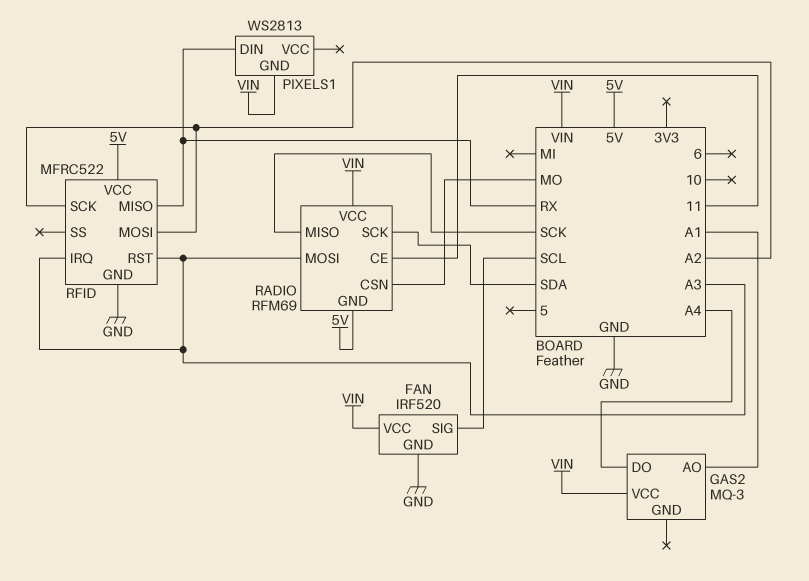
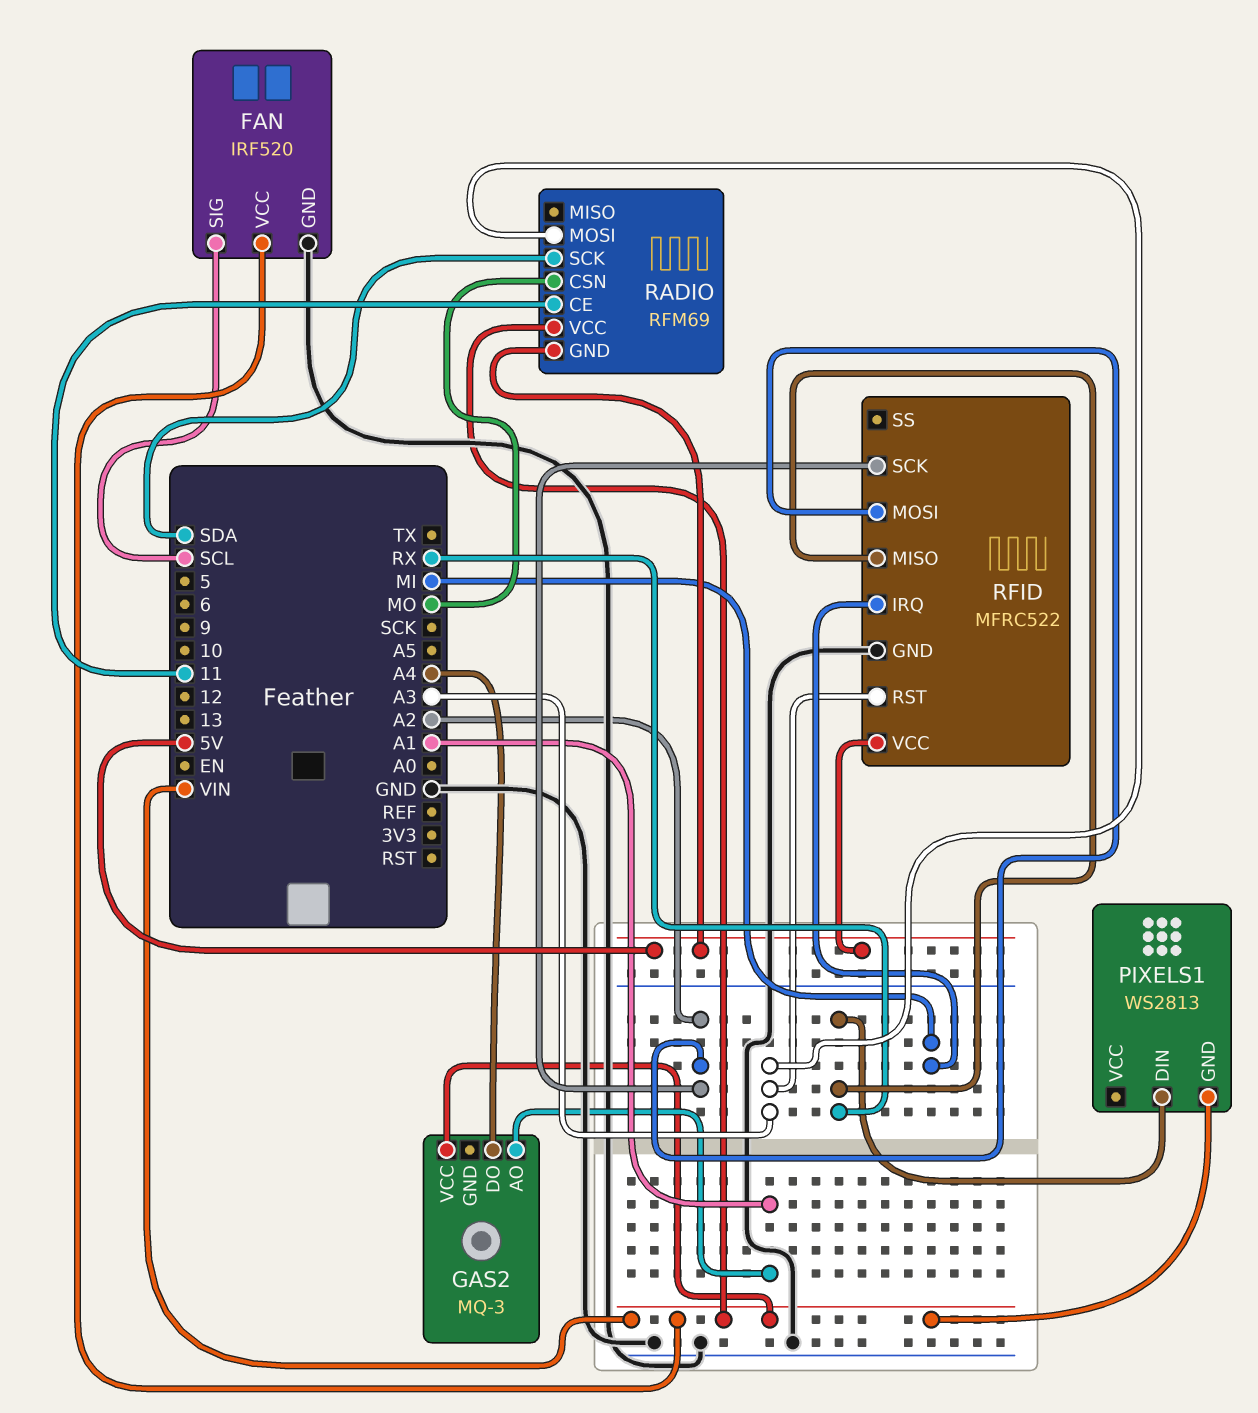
RADIO pin MISO: SCK -> none
RFID pin IRQ: A3 -> MI

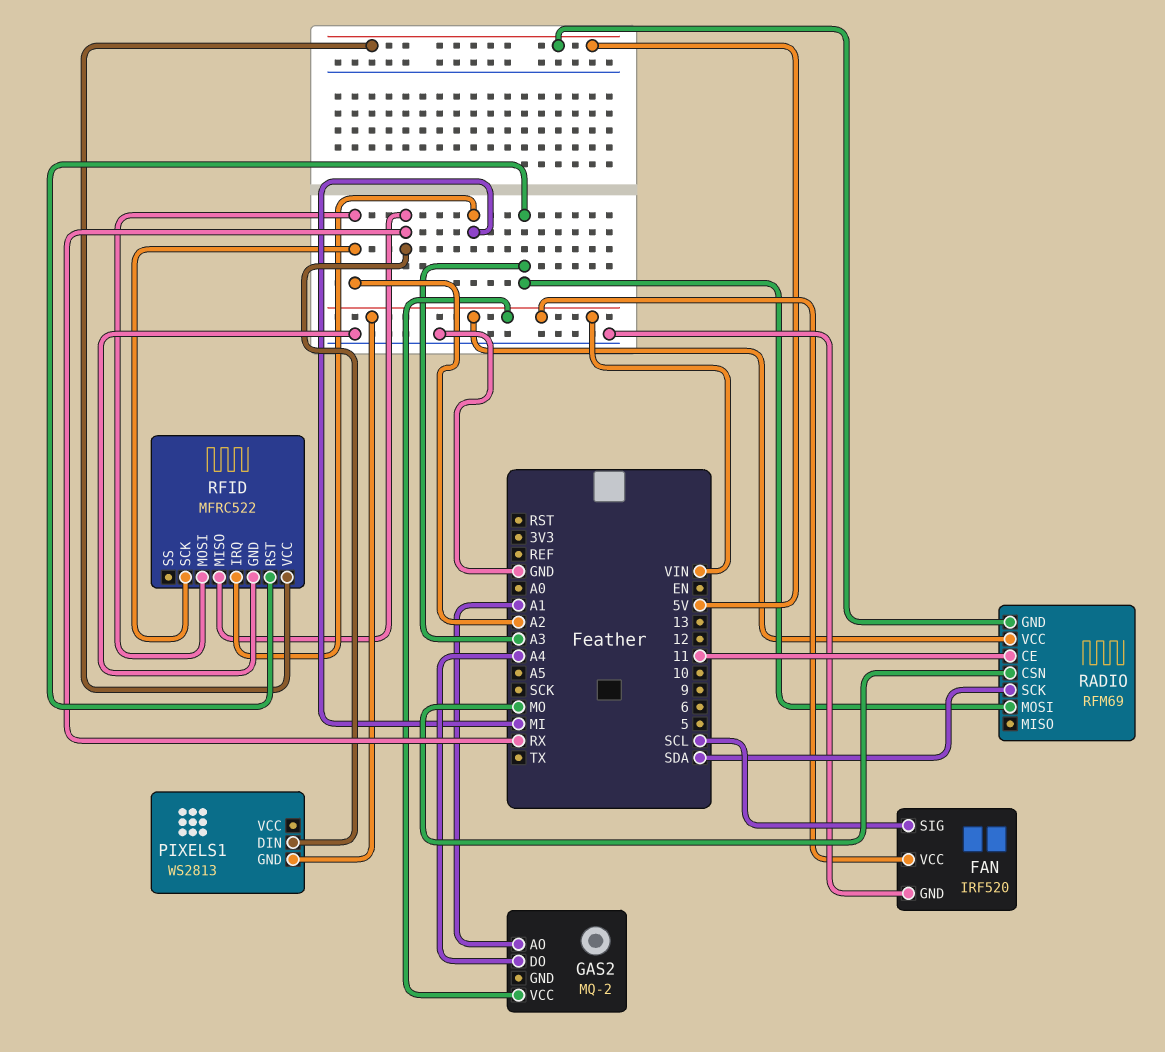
GAS2: MQ-3 -> MQ-2

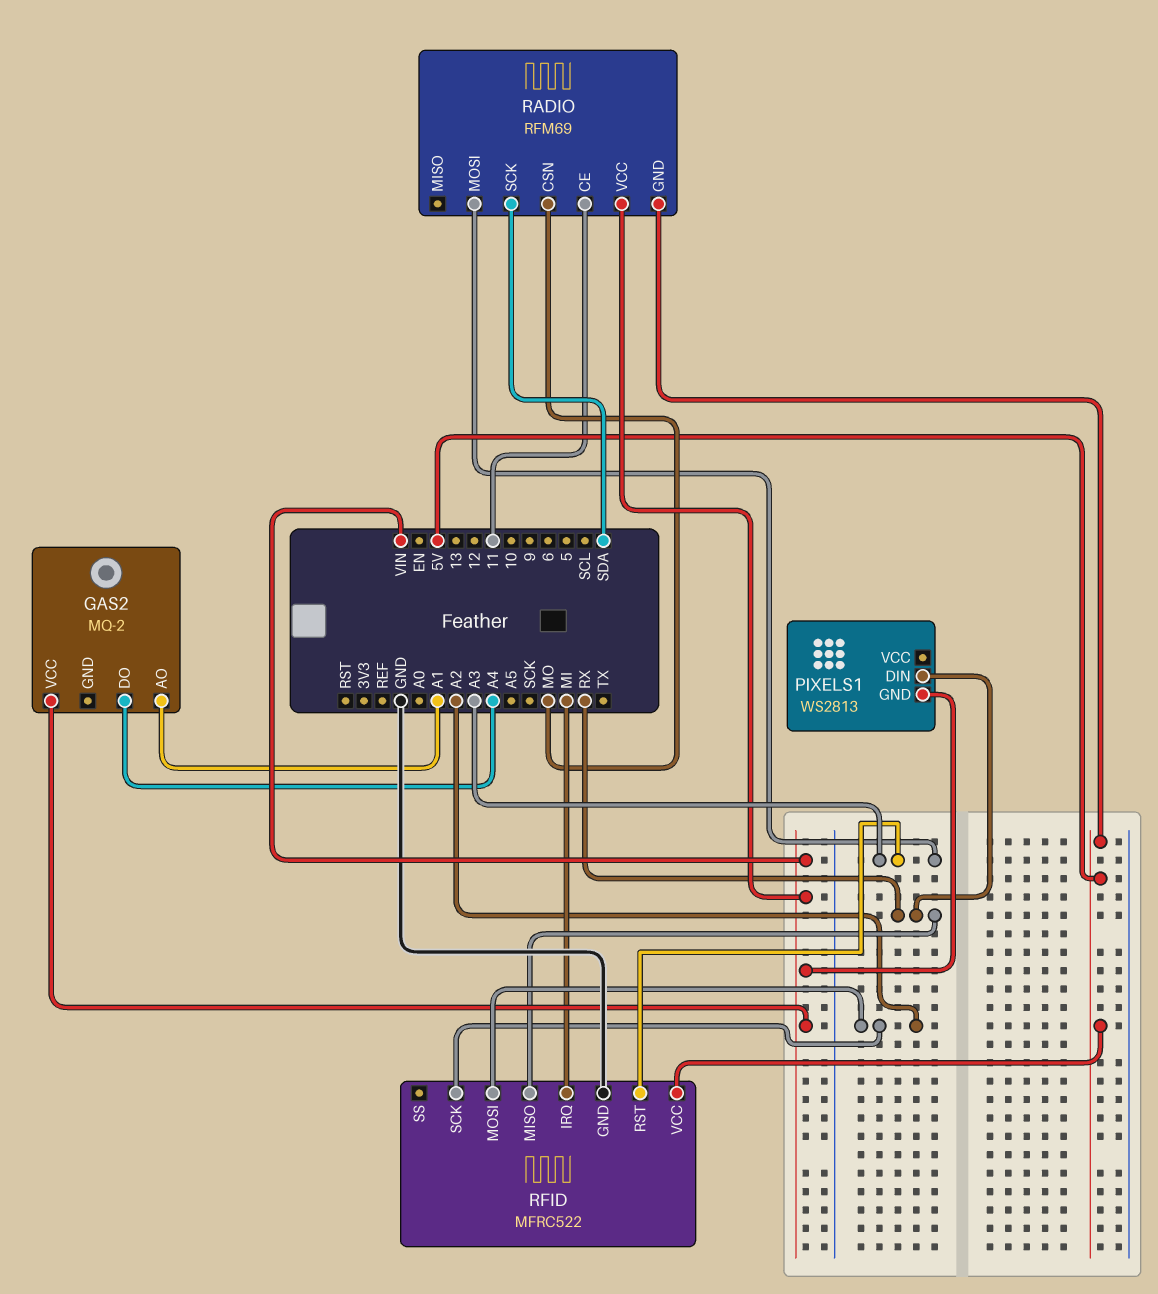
FAN: IRF520 -> none
FAN pin GND: GND -> none
FAN pin SIG: SCL -> none
FAN pin VCC: VIN -> none

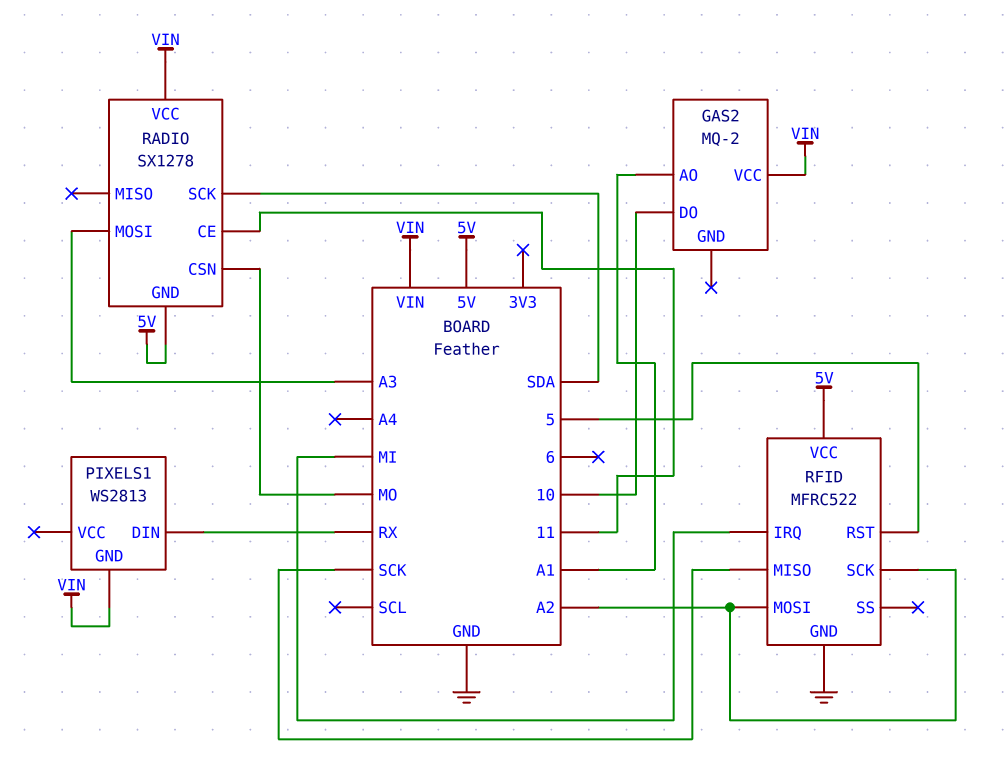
GAS2 pin DO: A4 -> 10
RADIO: RFM69 -> SX1278
RFID pin MISO: RX -> SCK
RFID pin RST: A3 -> 5

